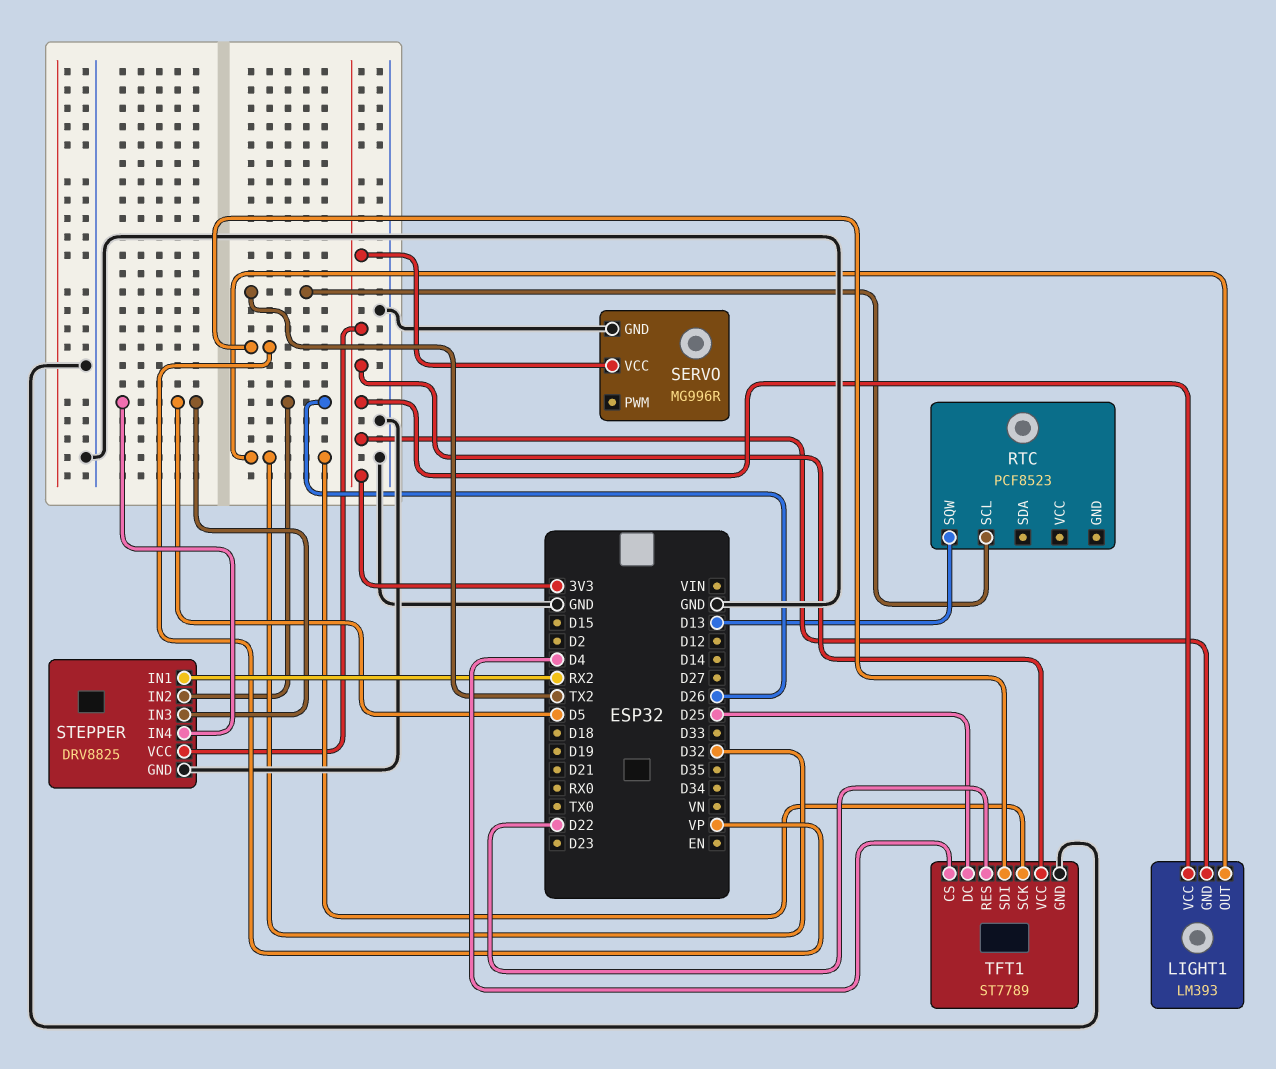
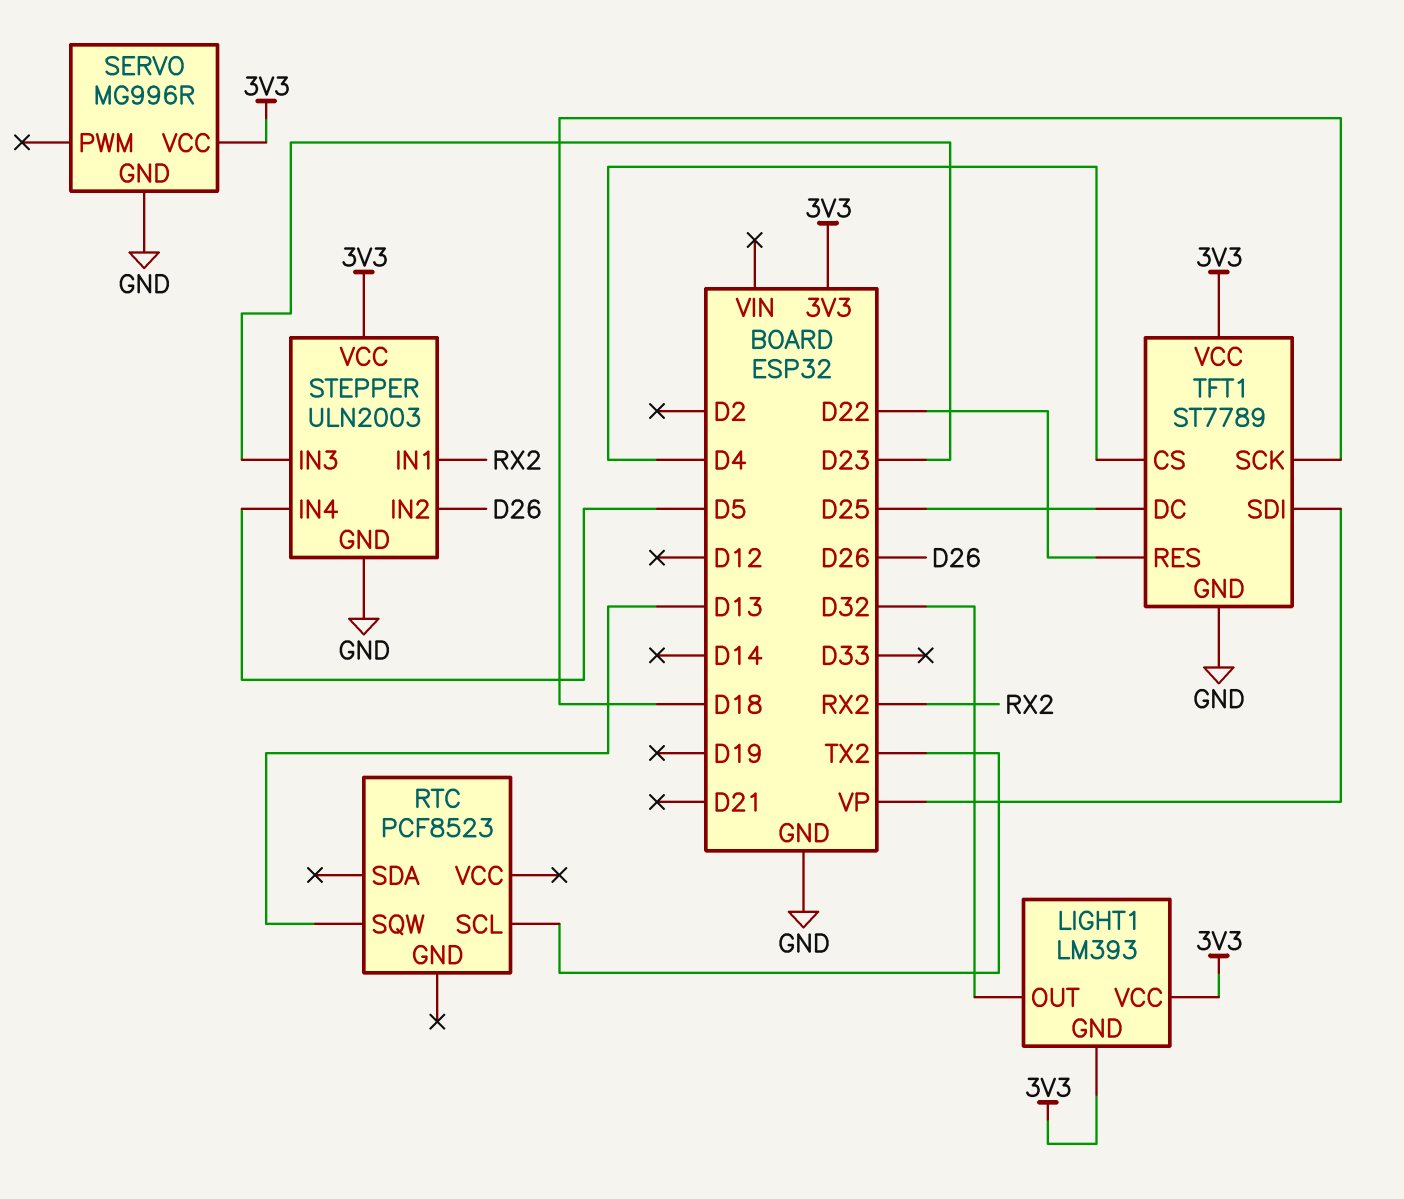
STEPPER: DRV8825 -> ULN2003
STEPPER pin IN3: D5 -> D23
TFT1 pin SCK: D32 -> D18

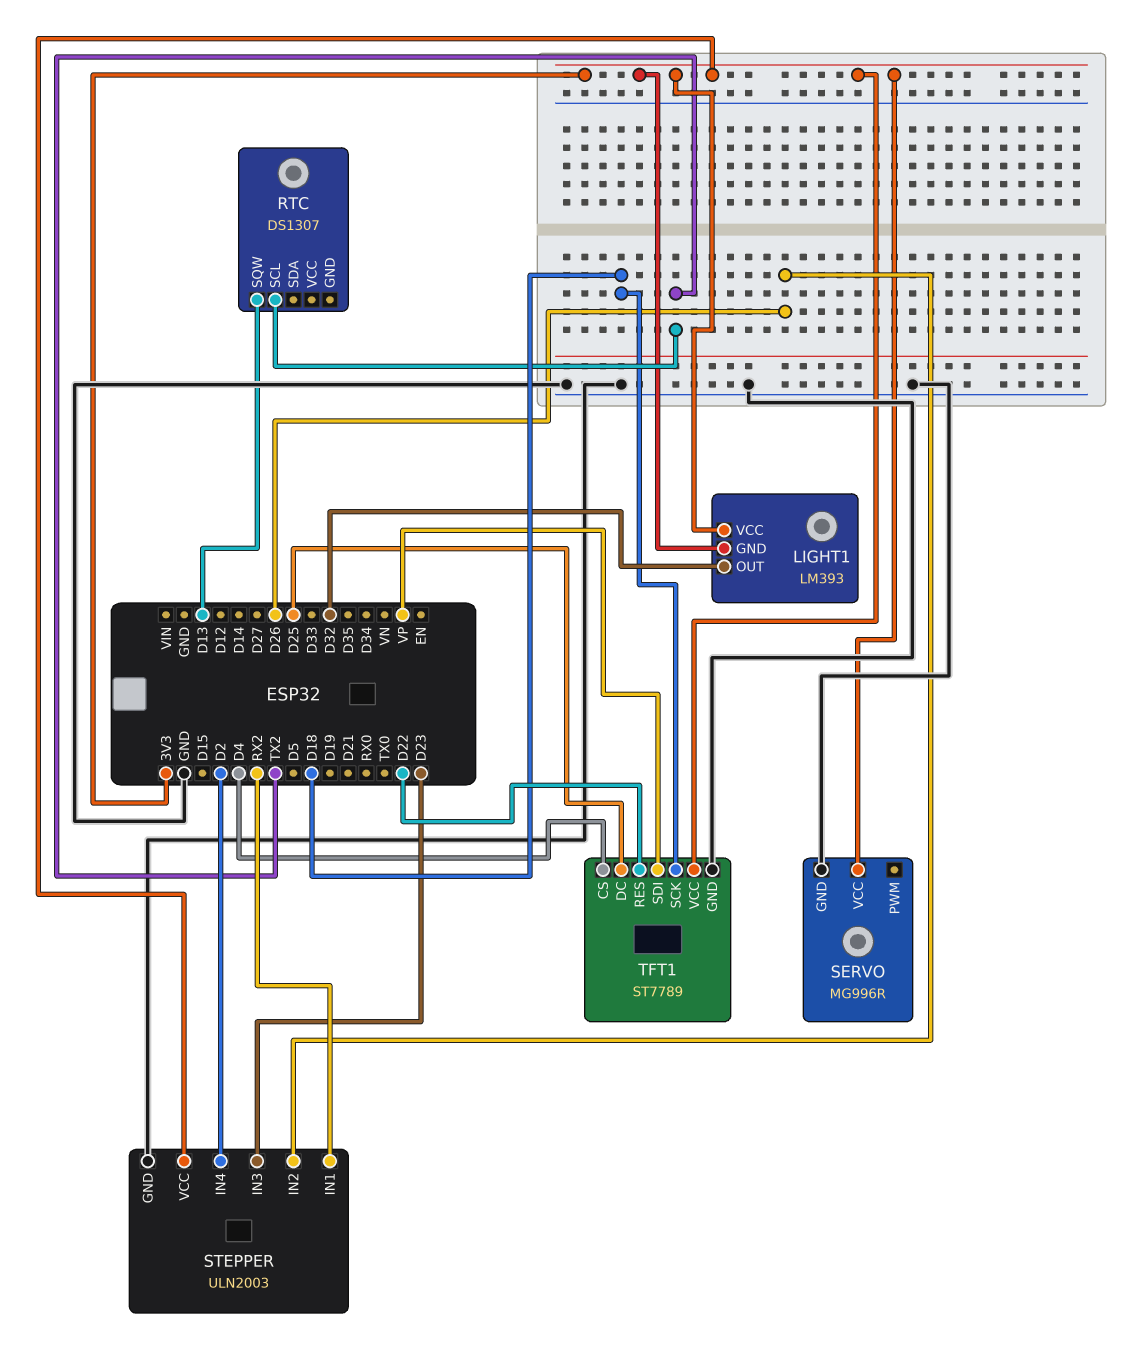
RTC: PCF8523 -> DS1307
STEPPER pin IN4: D5 -> D2

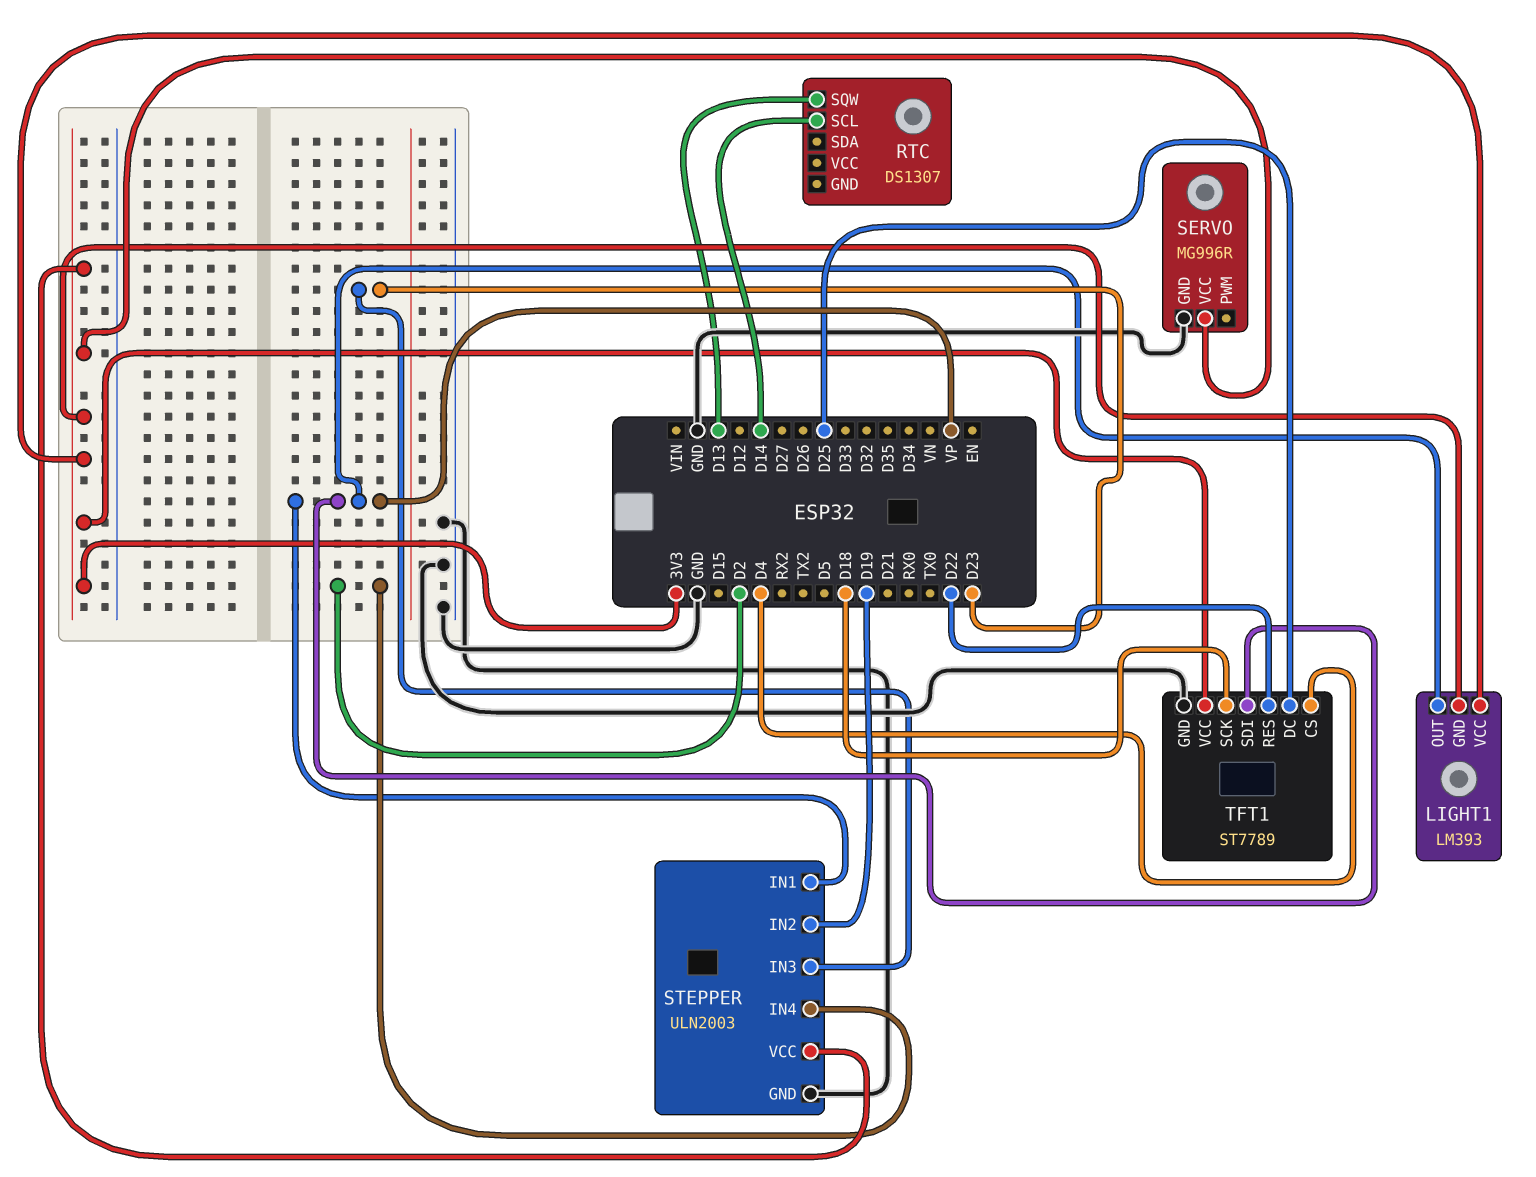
LIGHT1 pin OUT: D32 -> VP
RTC pin SCL: TX2 -> D14
STEPPER pin IN1: RX2 -> VP
STEPPER pin IN2: D26 -> D19

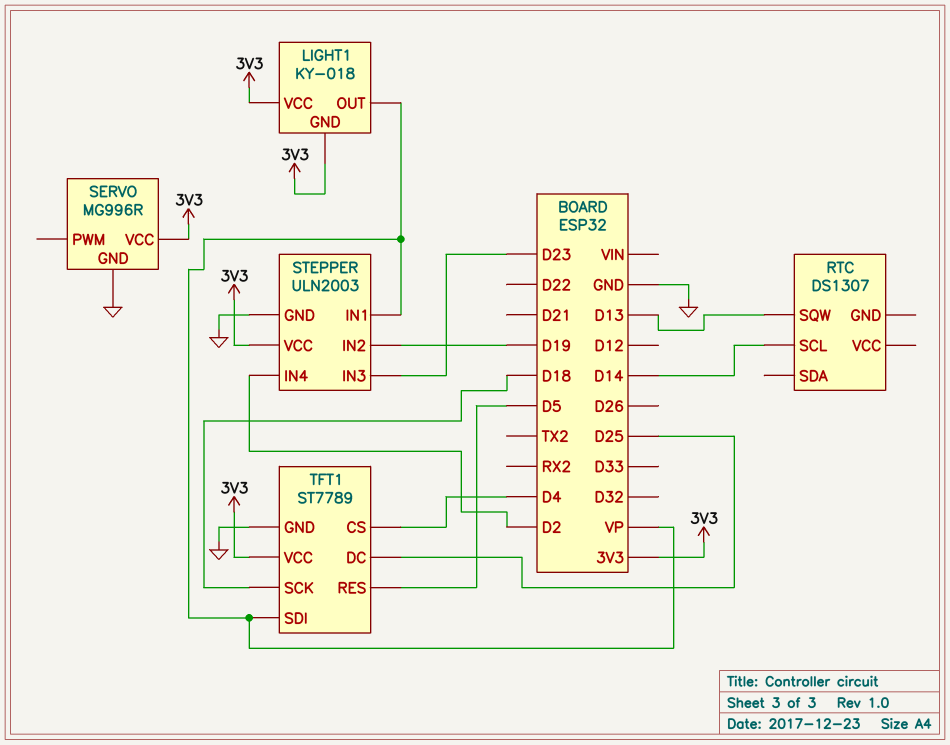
LIGHT1: LM393 -> KY-018
TFT1 pin RES: D22 -> D5

